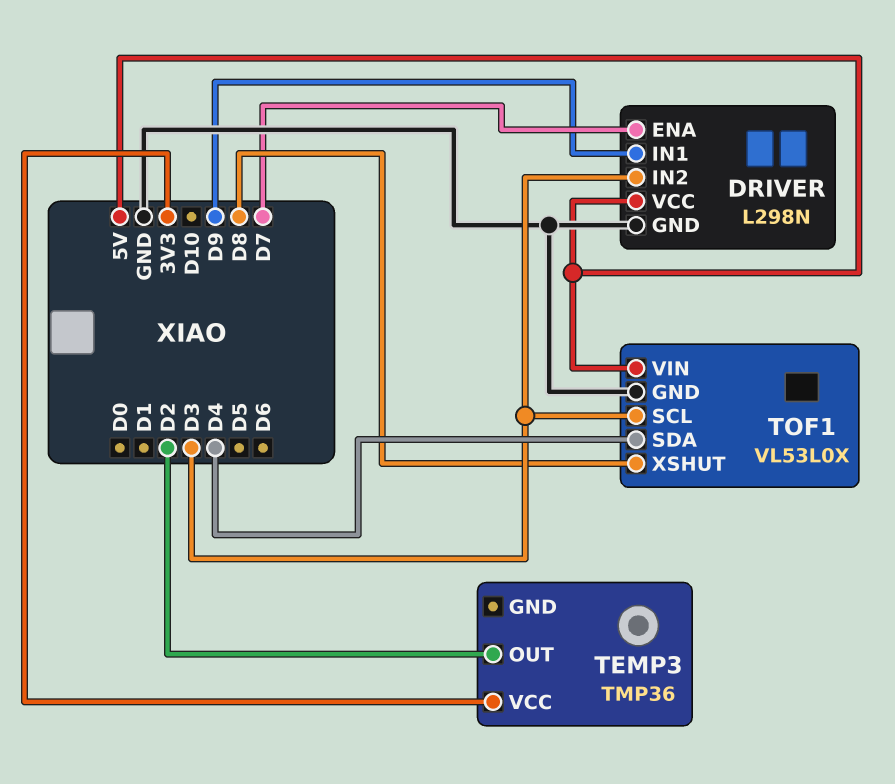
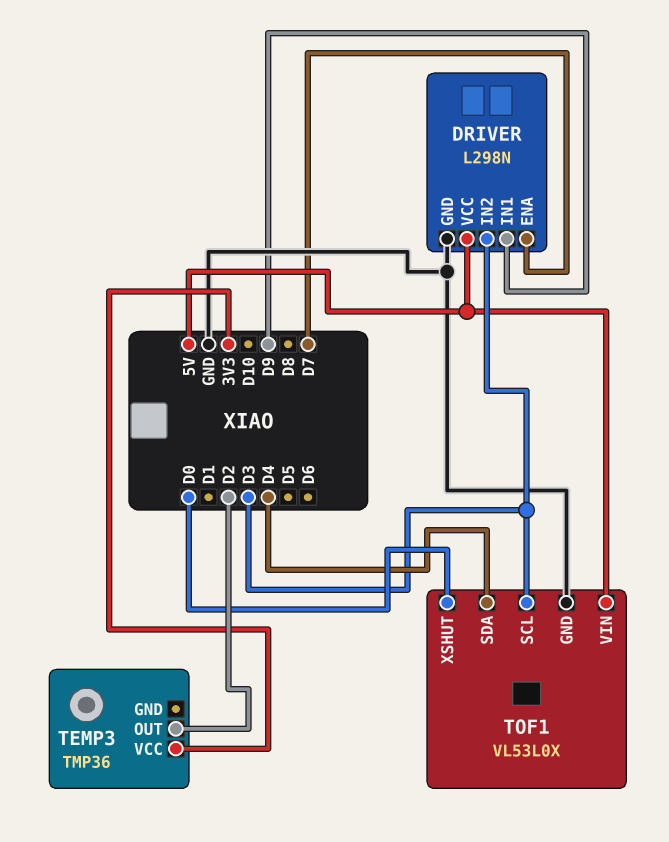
TOF1 pin XSHUT: D8 -> D0

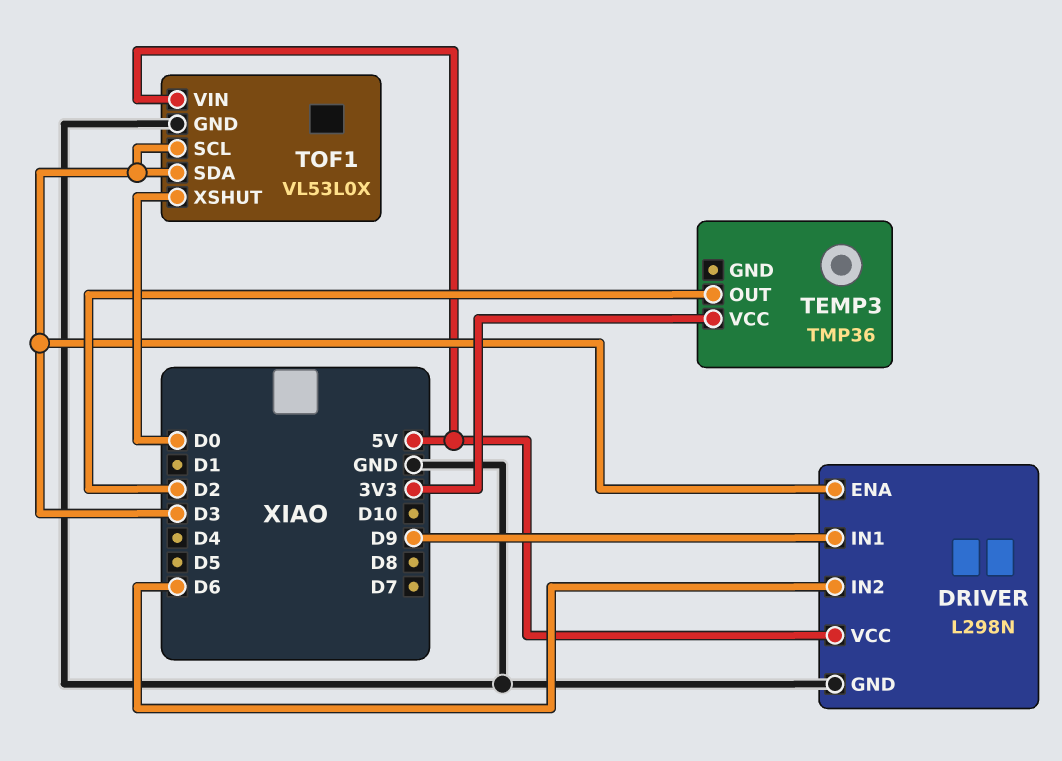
DRIVER pin ENA: D7 -> D3
DRIVER pin IN2: D3 -> D6
TOF1 pin SDA: D4 -> D3

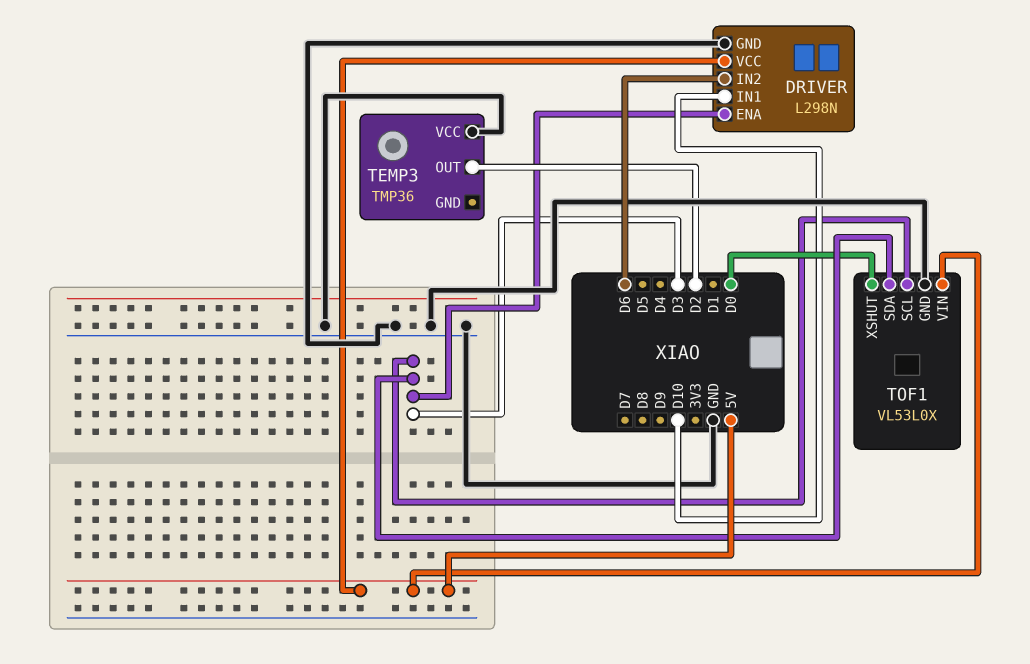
DRIVER pin IN1: D9 -> D10
TEMP3 pin VCC: 3V3 -> GND

